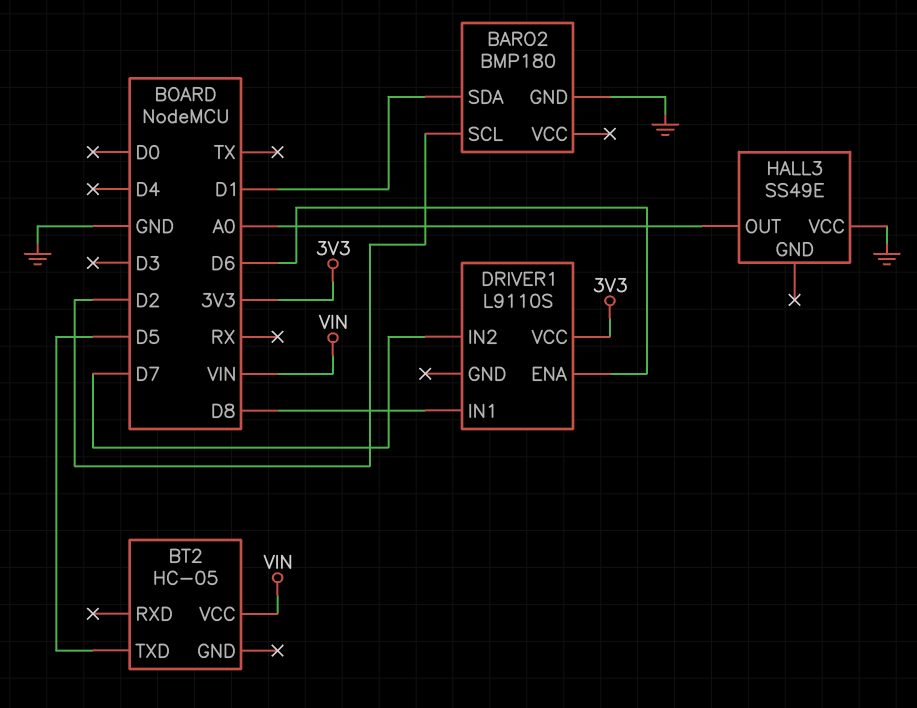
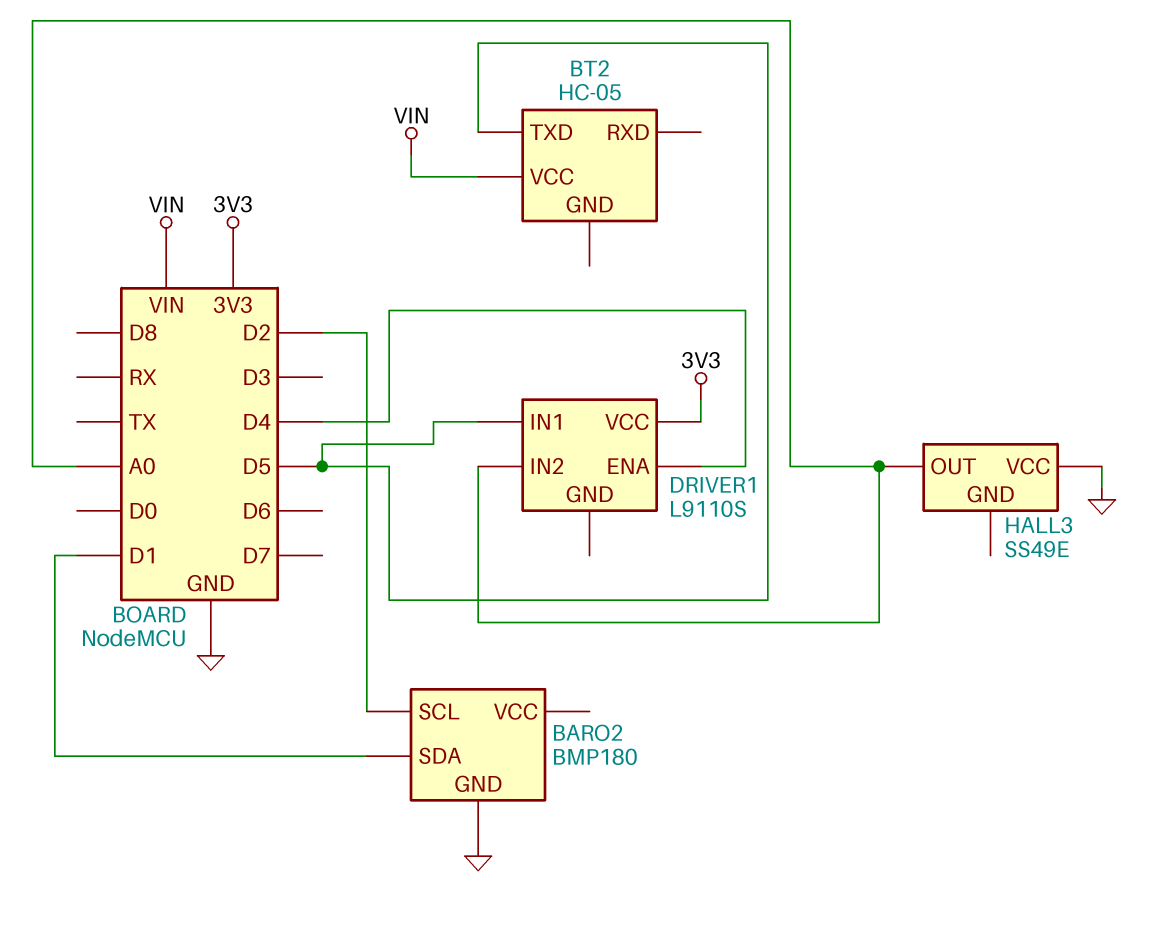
DRIVER1 pin ENA: D6 -> D4
DRIVER1 pin IN1: D8 -> D5
DRIVER1 pin IN2: D7 -> A0

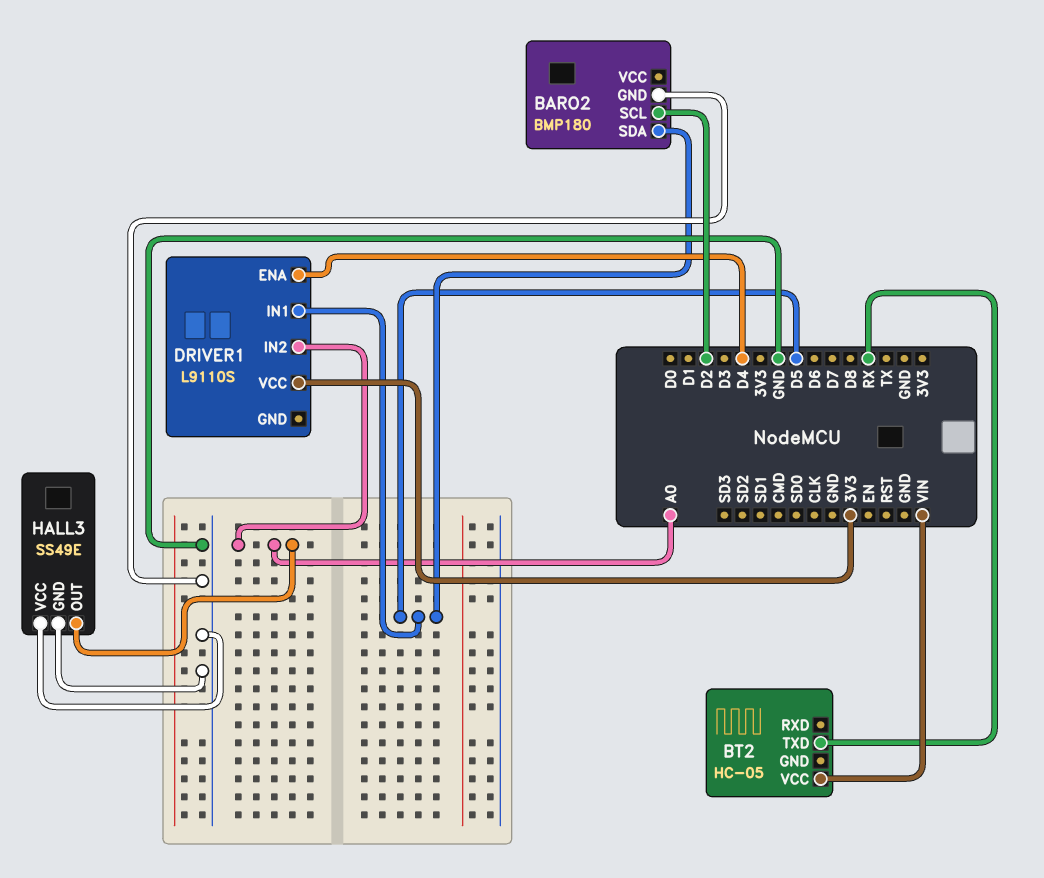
BARO2 pin SDA: D1 -> D5
BT2 pin TXD: D5 -> RX
HALL3 pin GND: none -> GND

